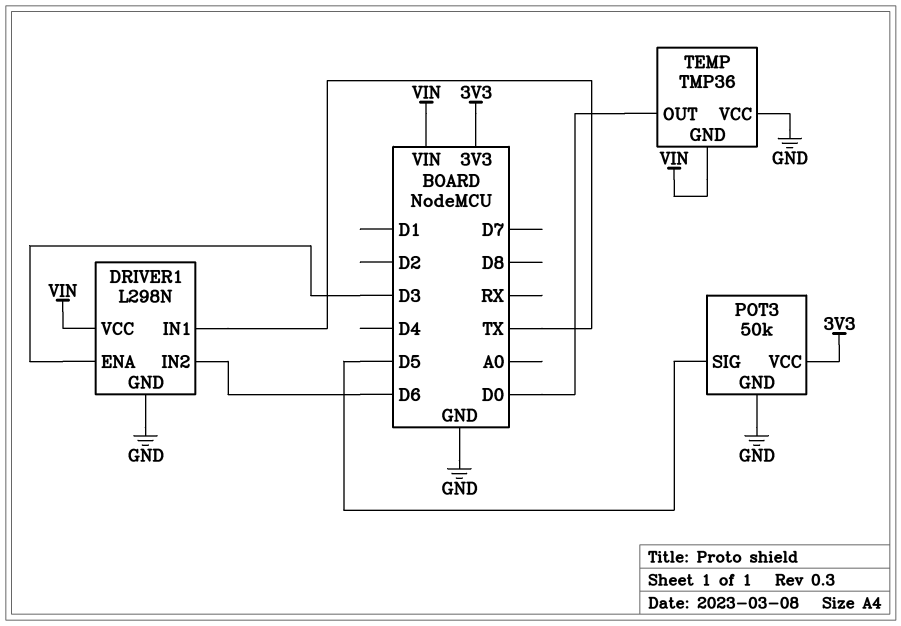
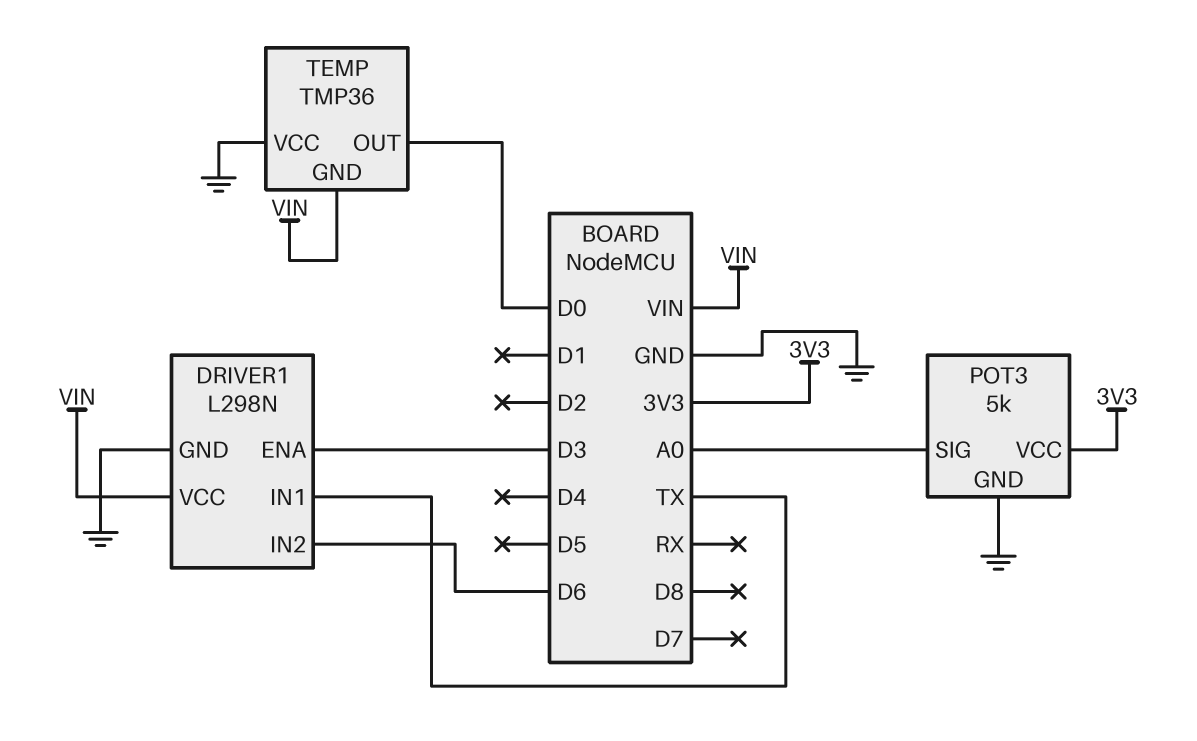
POT3: 50k -> 5k
POT3 pin SIG: D5 -> A0

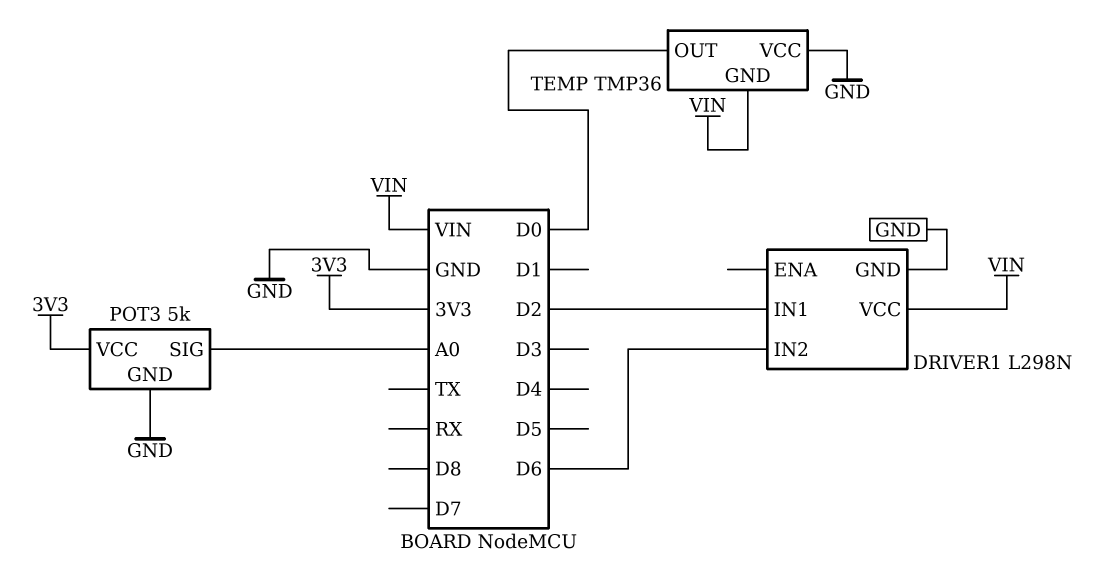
DRIVER1 pin ENA: D3 -> none
DRIVER1 pin IN1: TX -> D2

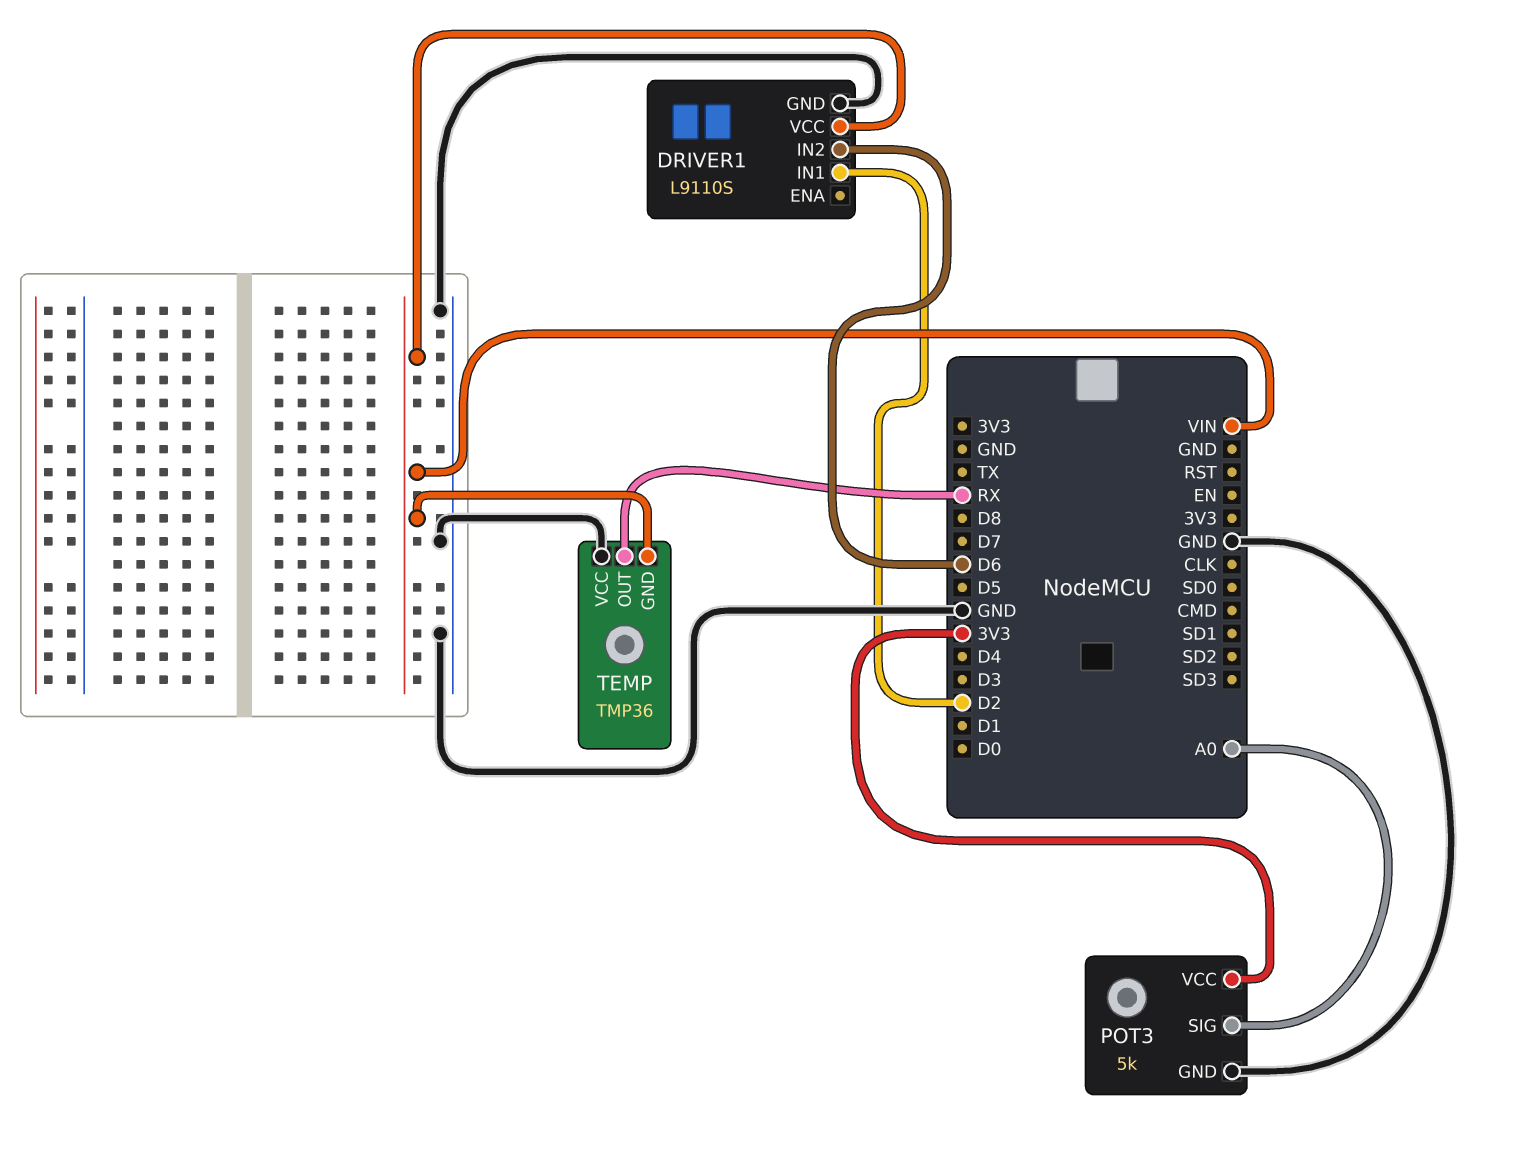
DRIVER1: L298N -> L9110S
TEMP pin OUT: D0 -> RX

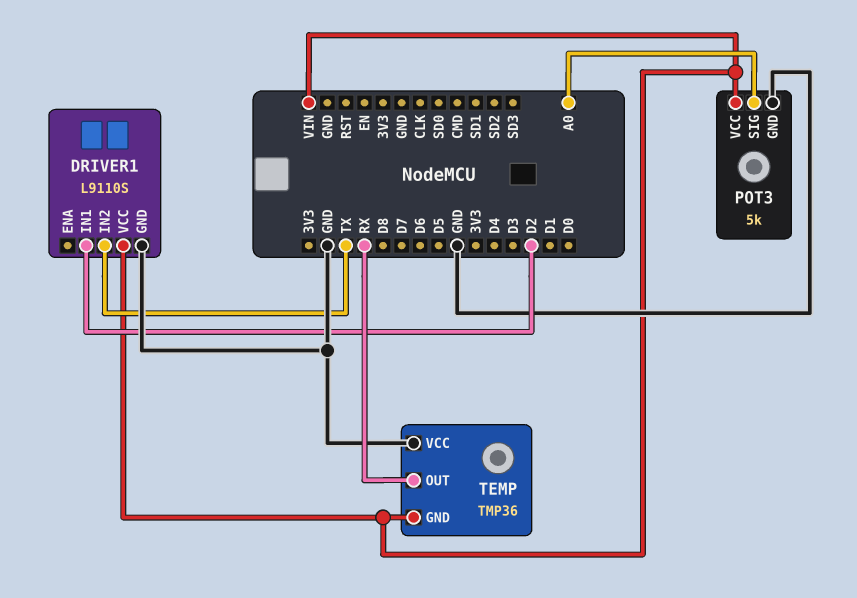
DRIVER1 pin IN2: D6 -> TX
POT3 pin VCC: 3V3 -> VIN

